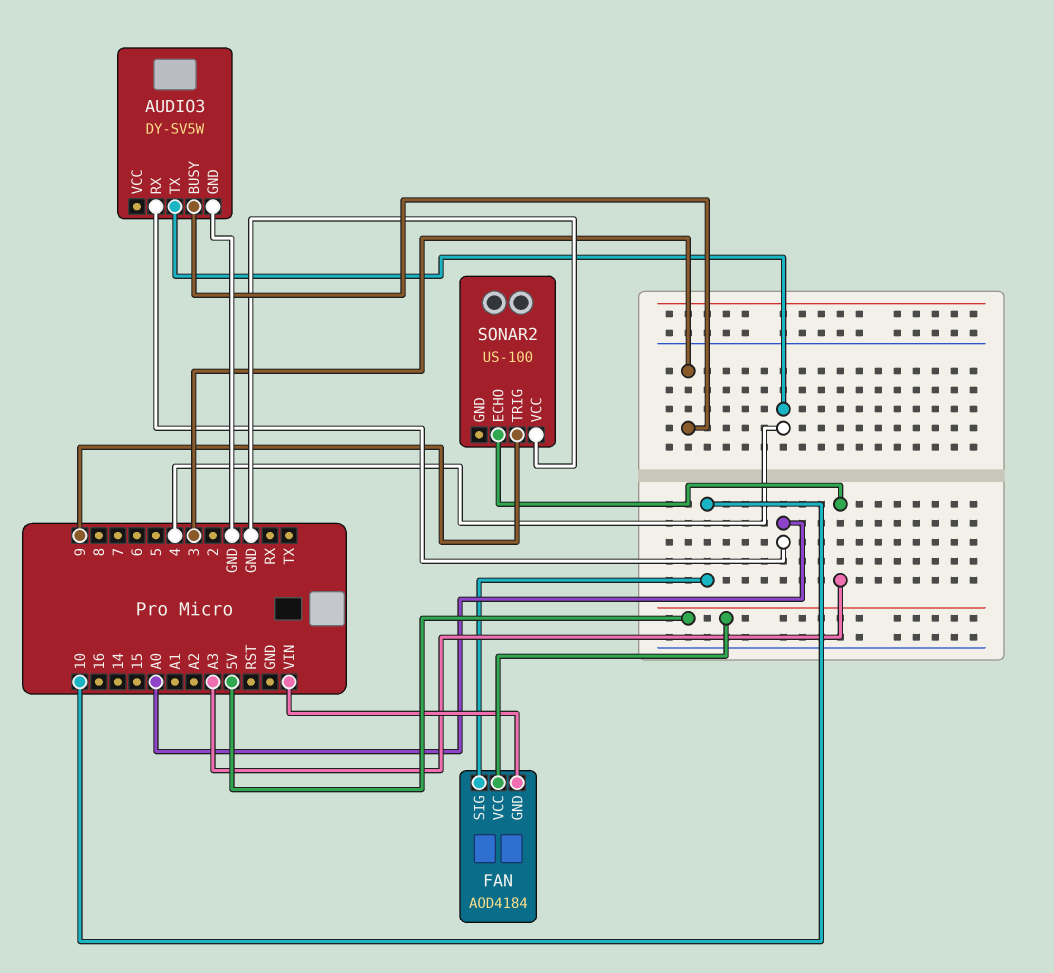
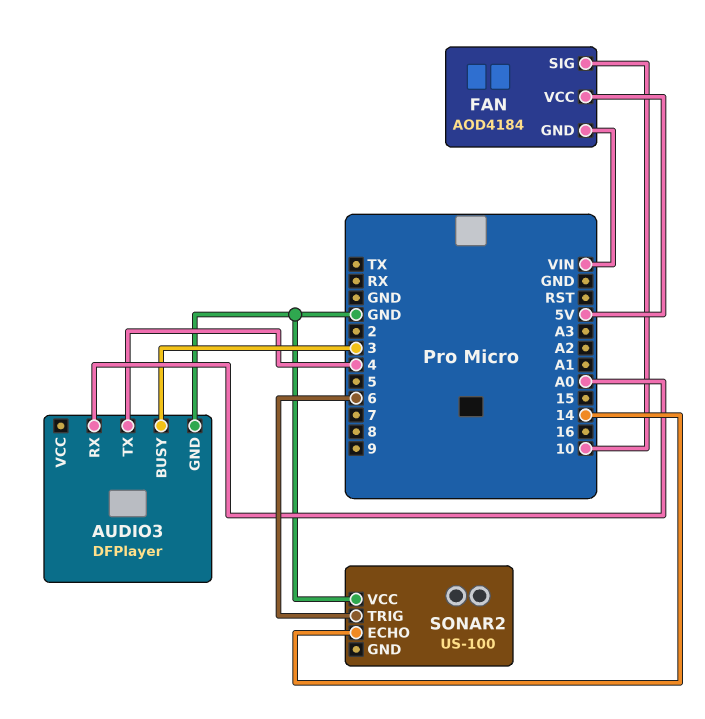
AUDIO3: DY-SV5W -> DFPlayer
SONAR2 pin ECHO: A3 -> 14
SONAR2 pin TRIG: 9 -> 6

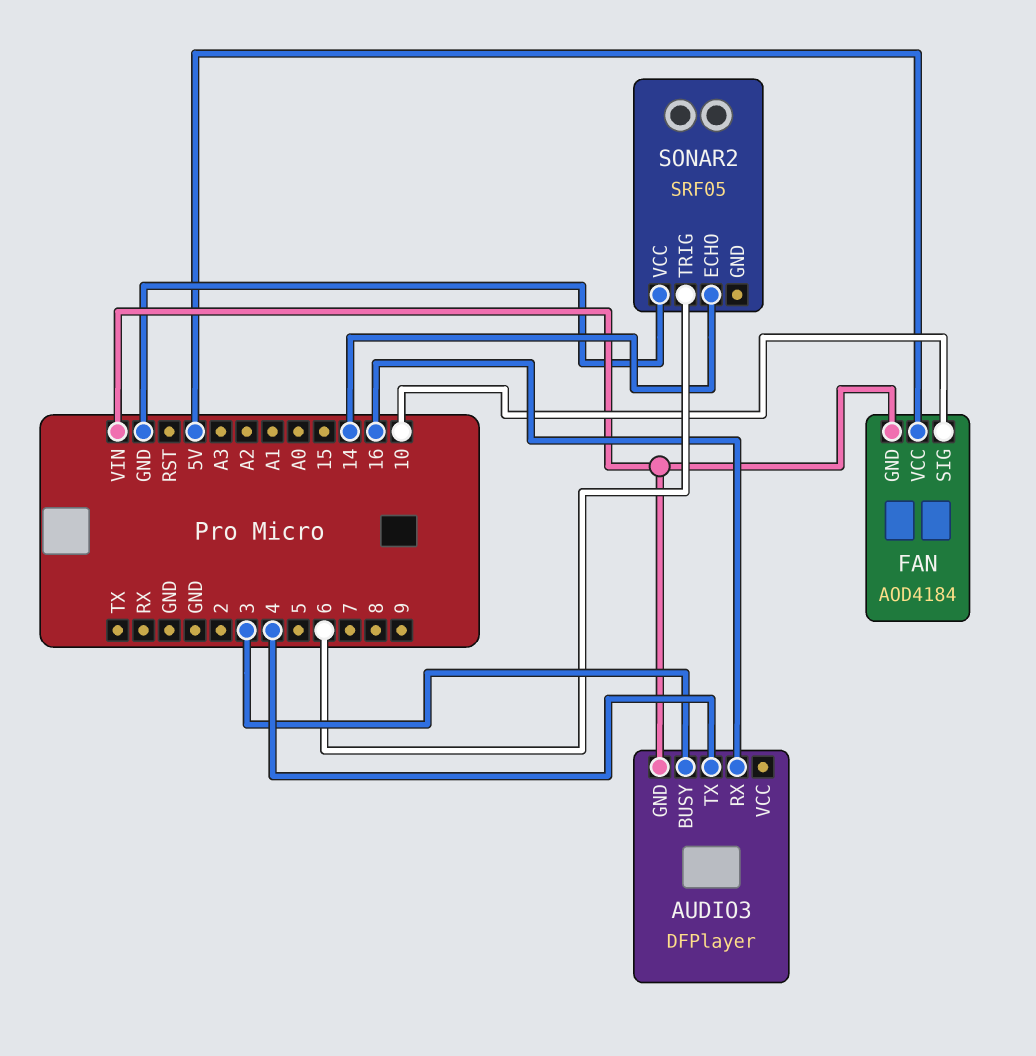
AUDIO3 pin GND: GND -> VIN
AUDIO3 pin RX: A0 -> 16
SONAR2: US-100 -> SRF05

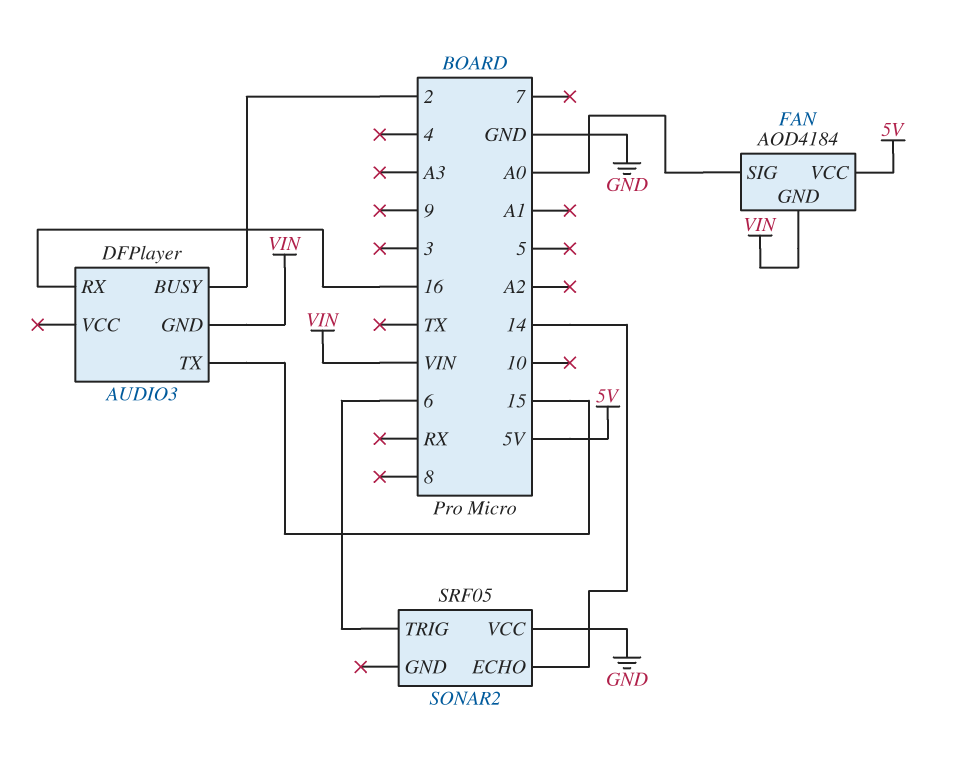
AUDIO3 pin BUSY: 3 -> 2
AUDIO3 pin TX: 4 -> 15
FAN pin SIG: 10 -> A0

